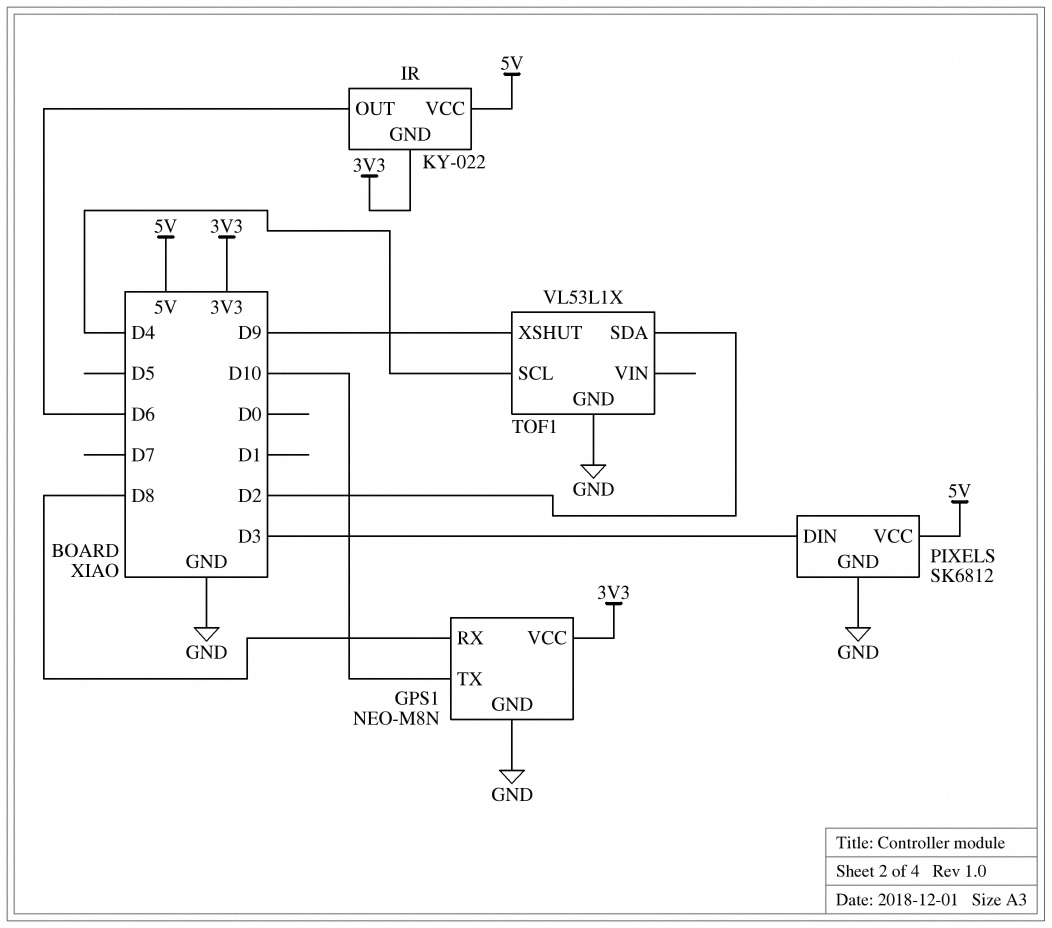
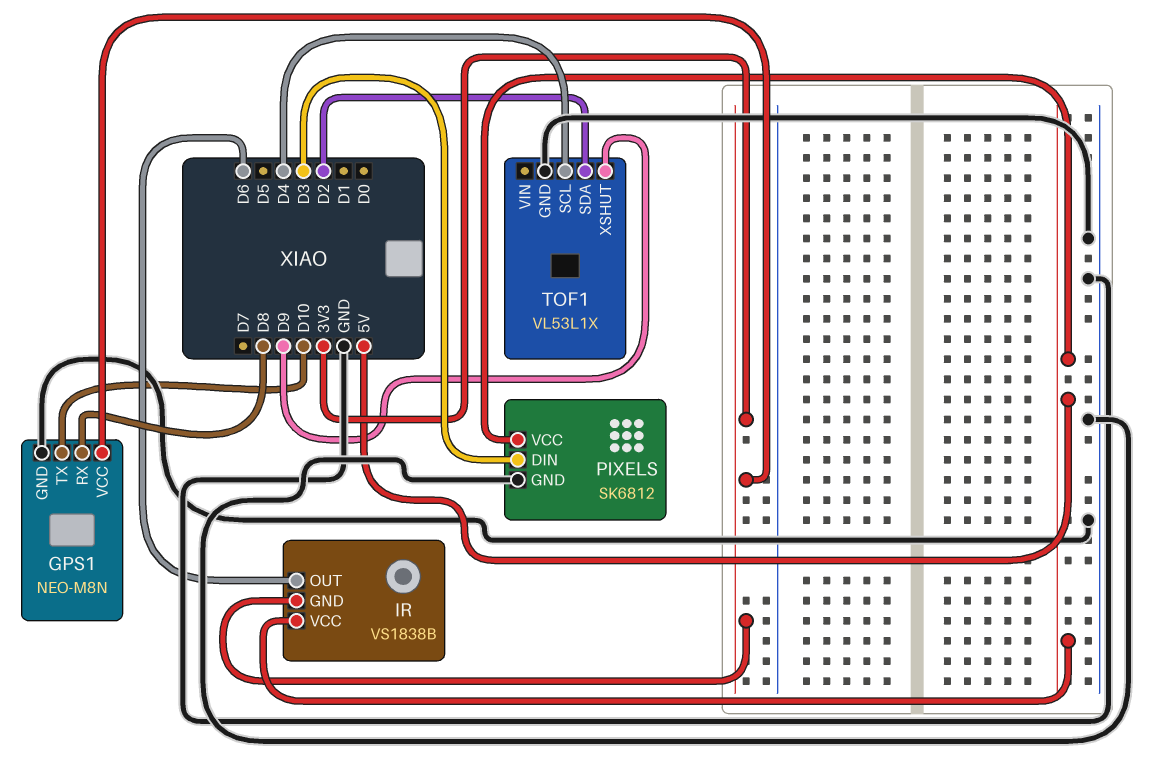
IR: KY-022 -> VS1838B

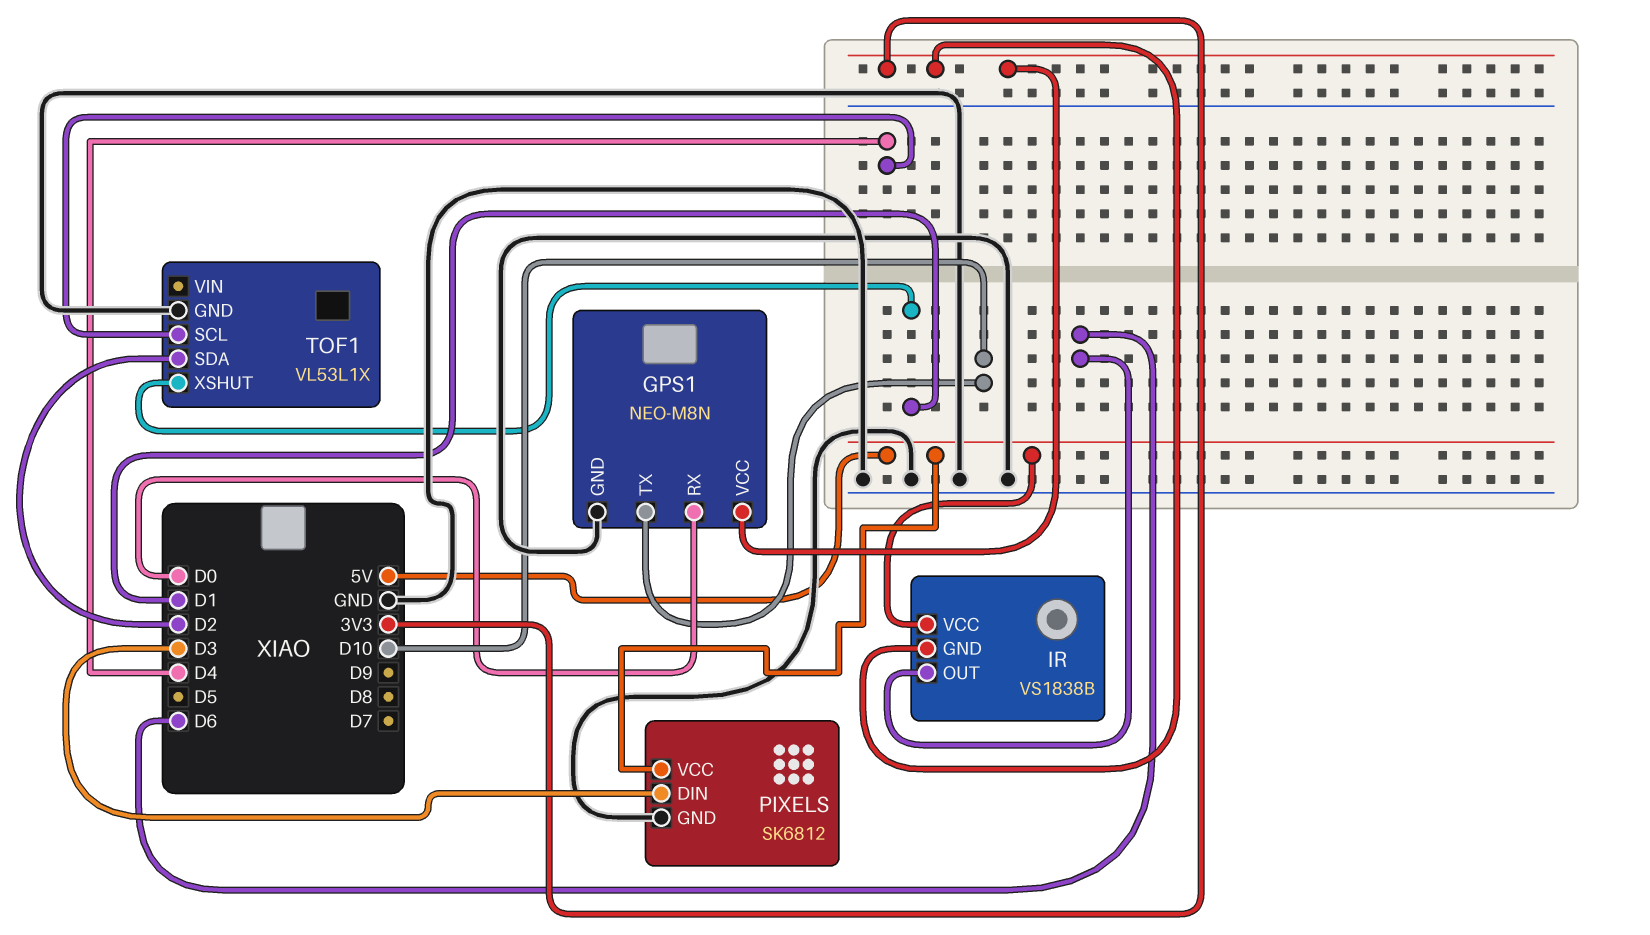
GPS1 pin RX: D8 -> D0
TOF1 pin XSHUT: D9 -> D1

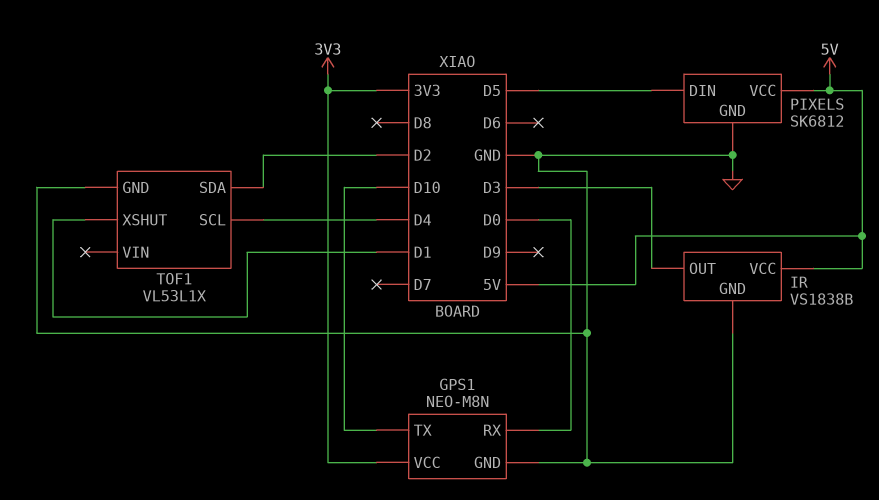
IR pin GND: 3V3 -> GND
IR pin OUT: D6 -> D3
PIXELS pin DIN: D3 -> D5

